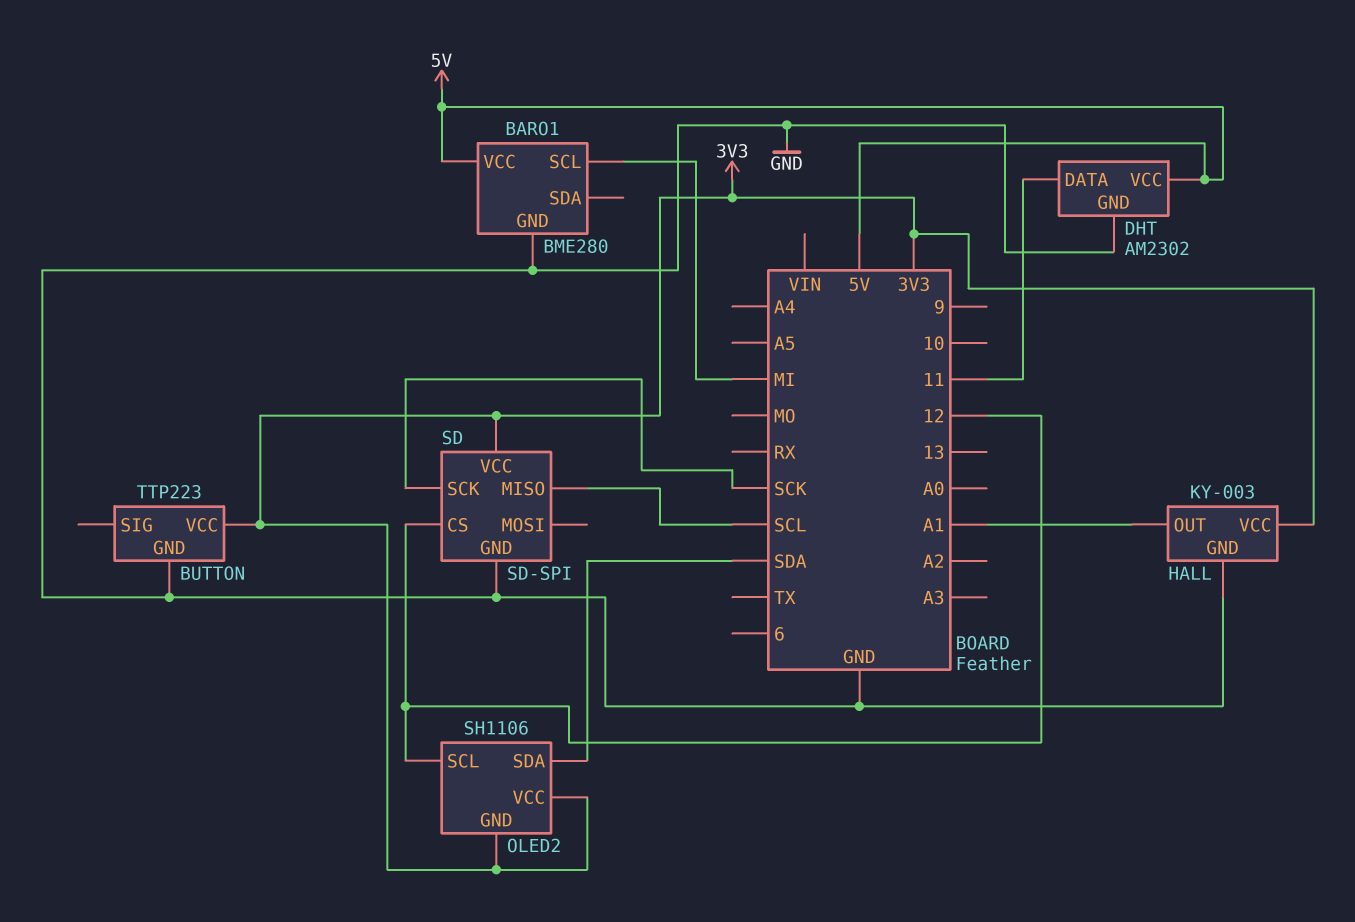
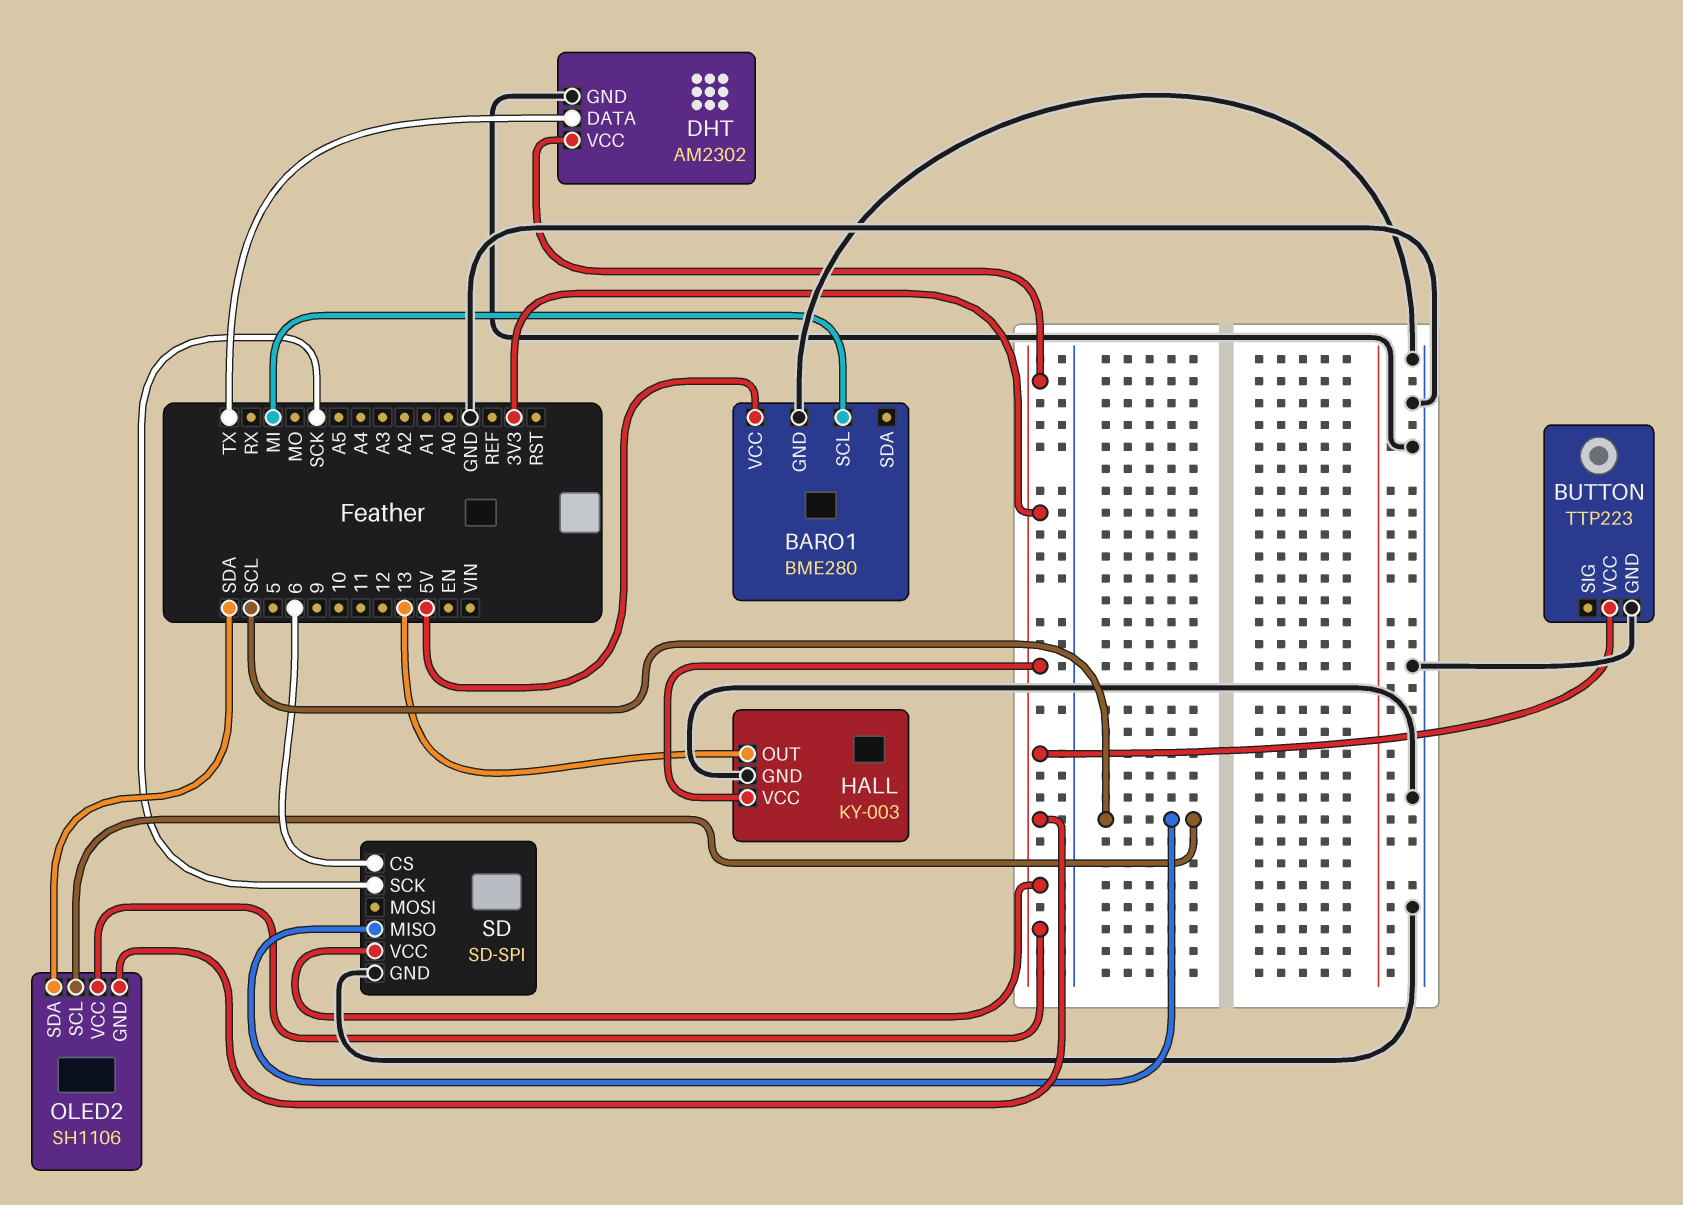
DHT pin DATA: 11 -> TX
DHT pin VCC: 5V -> 3V3
HALL pin OUT: A1 -> 13
OLED2 pin SCL: 12 -> SCL
SD pin CS: 12 -> 6

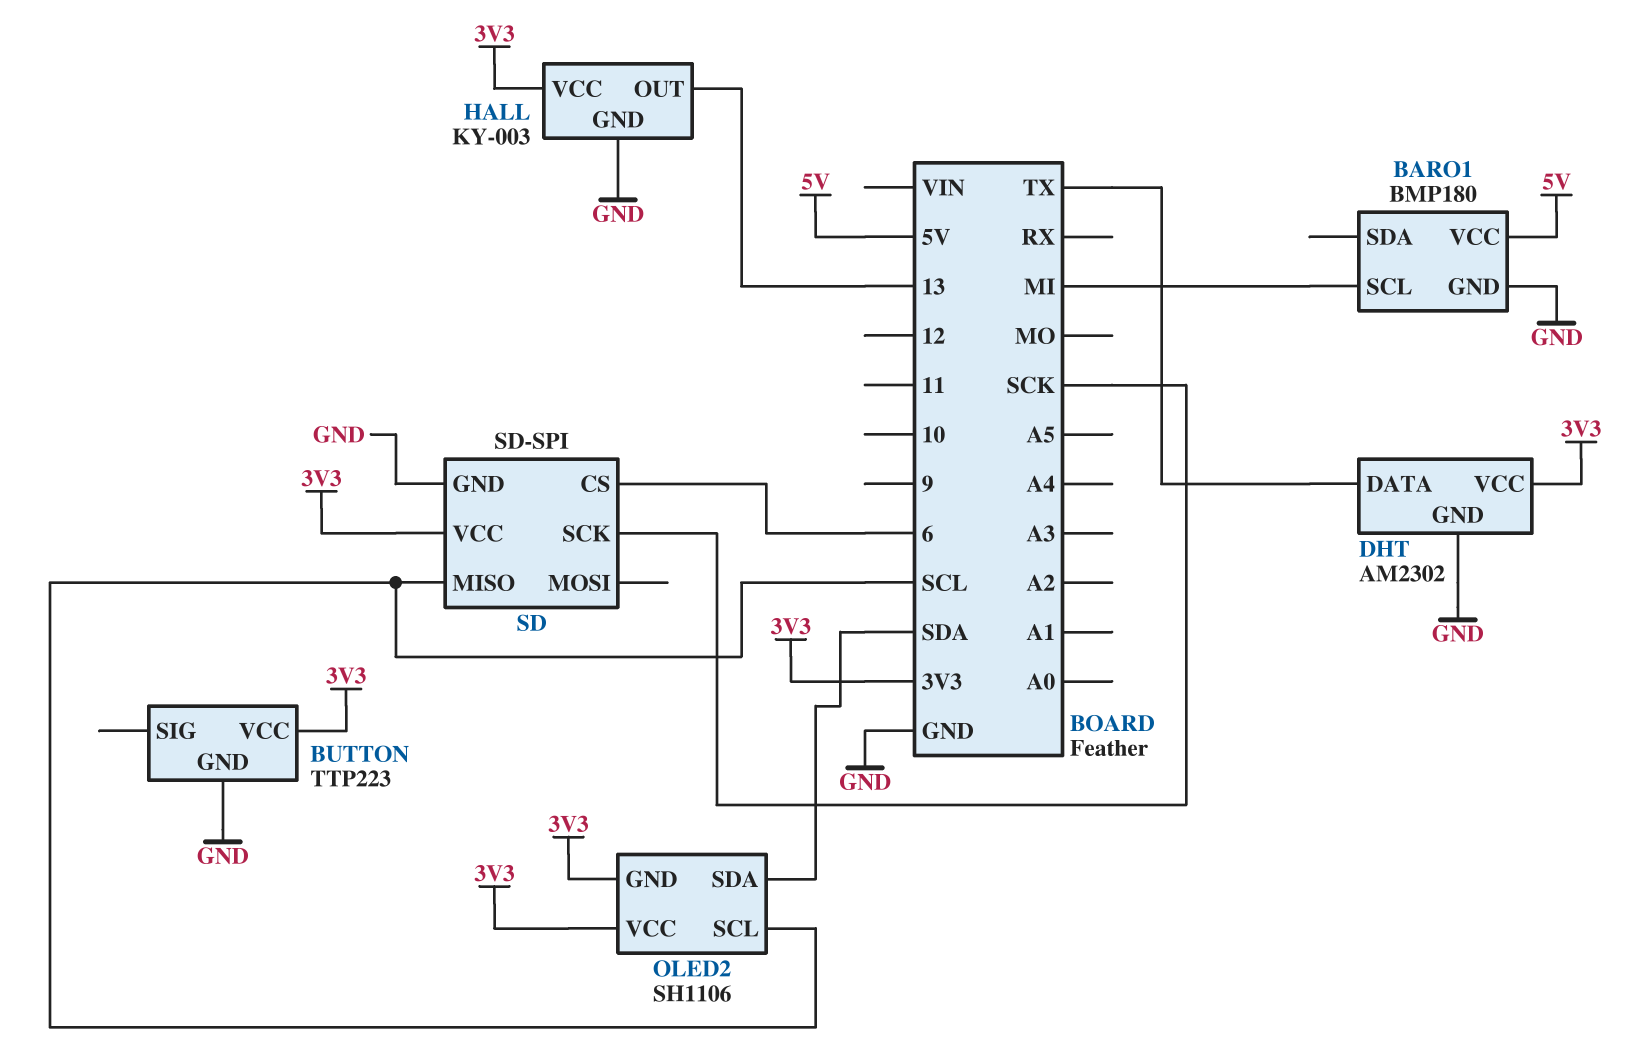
BARO1: BME280 -> BMP180

